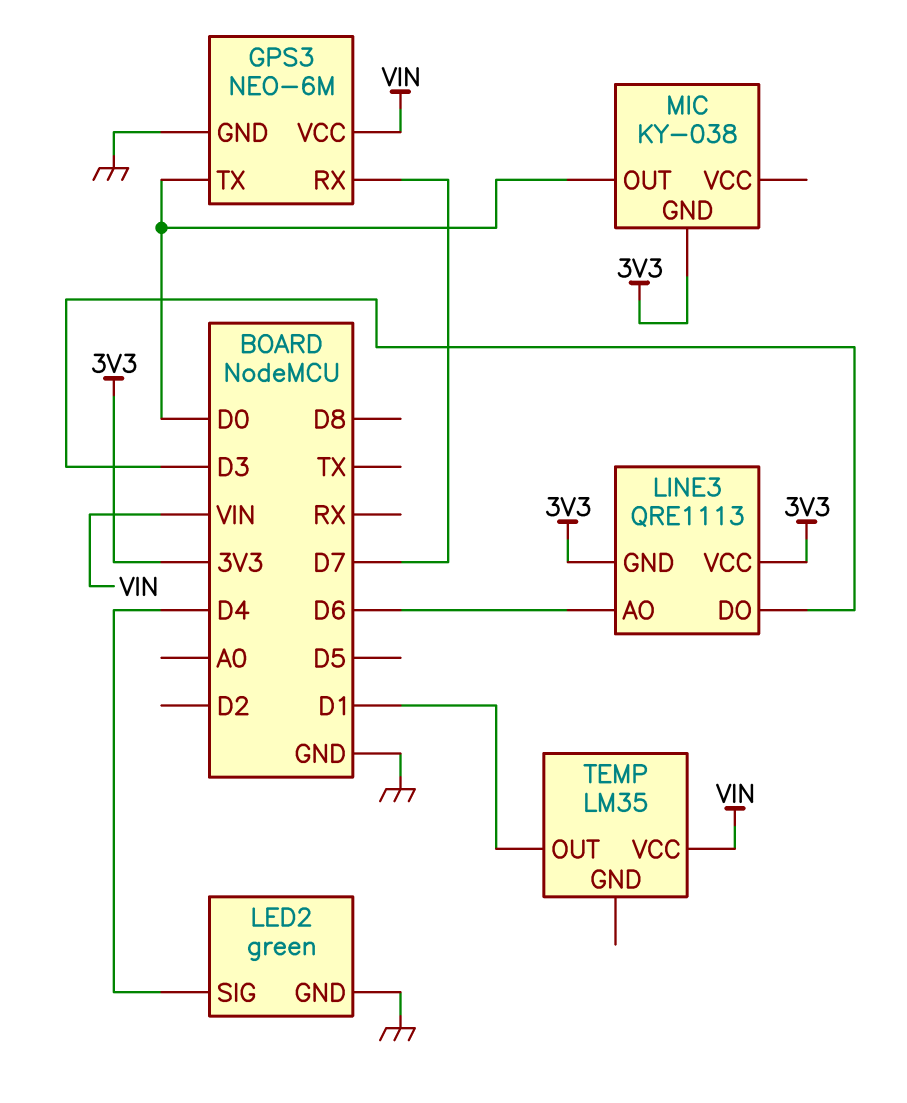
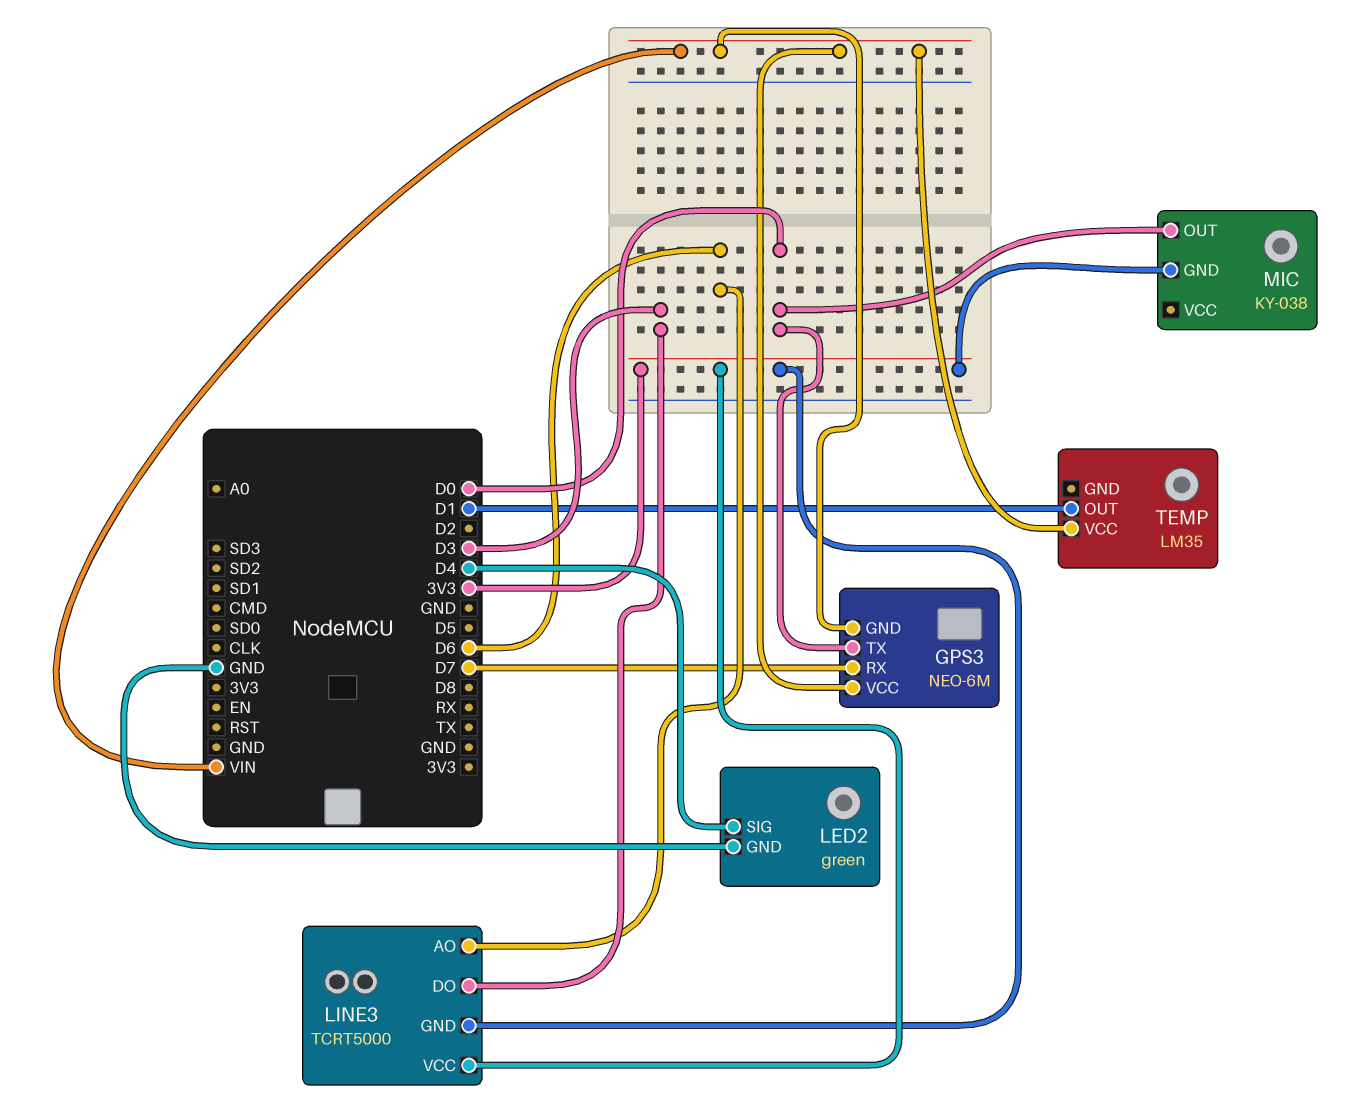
GPS3 pin GND: GND -> VIN
LINE3: QRE1113 -> TCRT5000

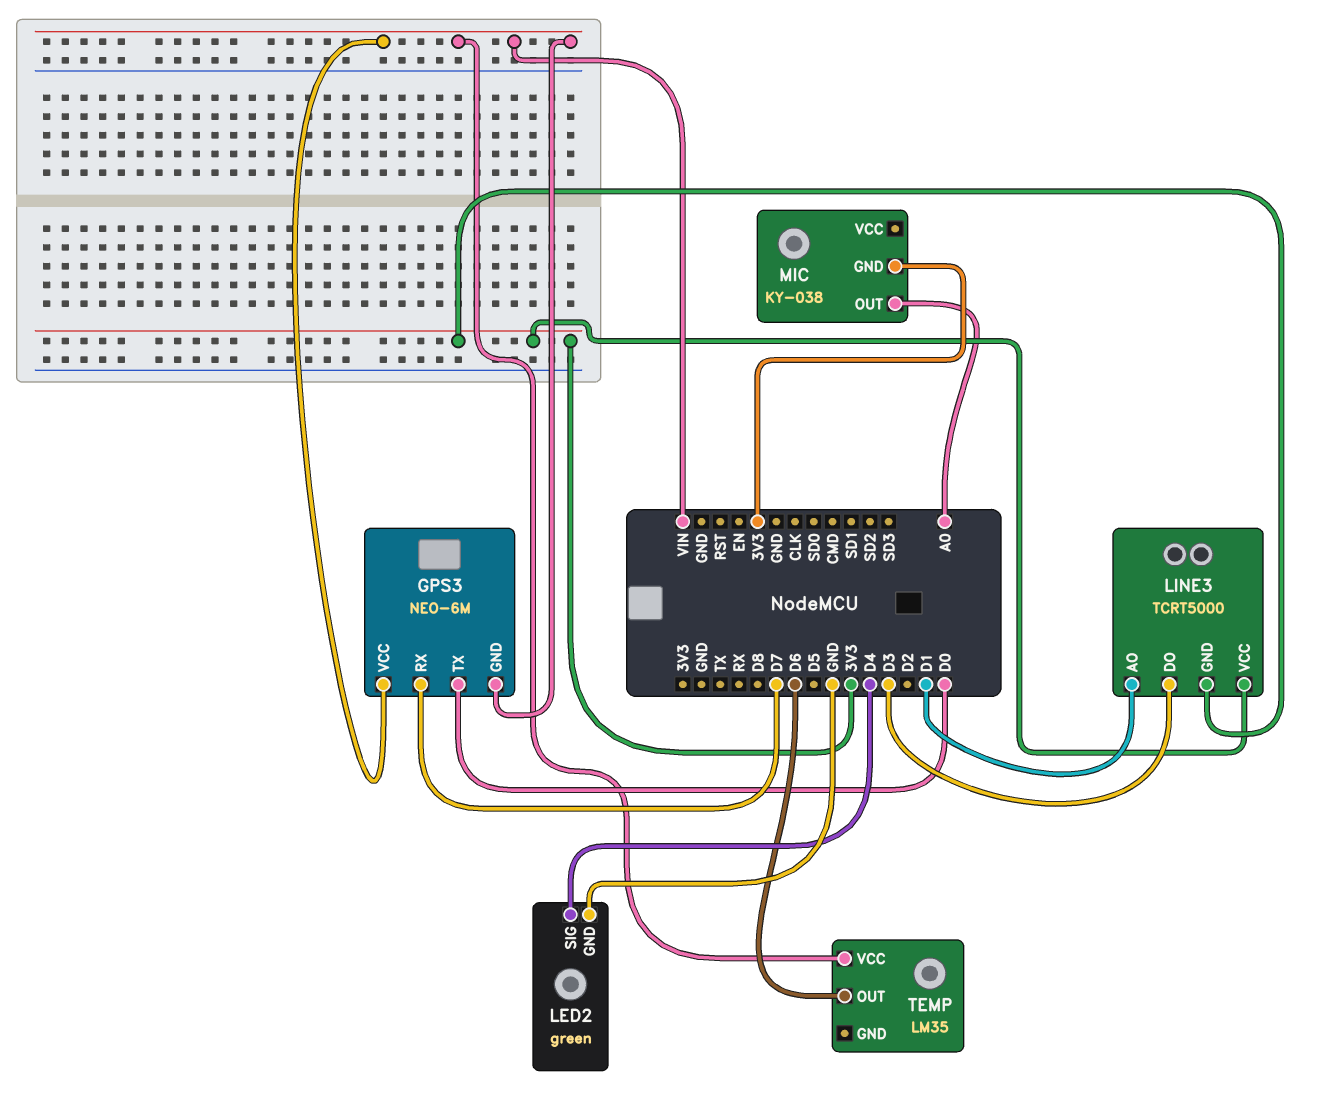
LINE3 pin AO: D6 -> D1
MIC pin OUT: D0 -> A0
TEMP pin OUT: D1 -> D6

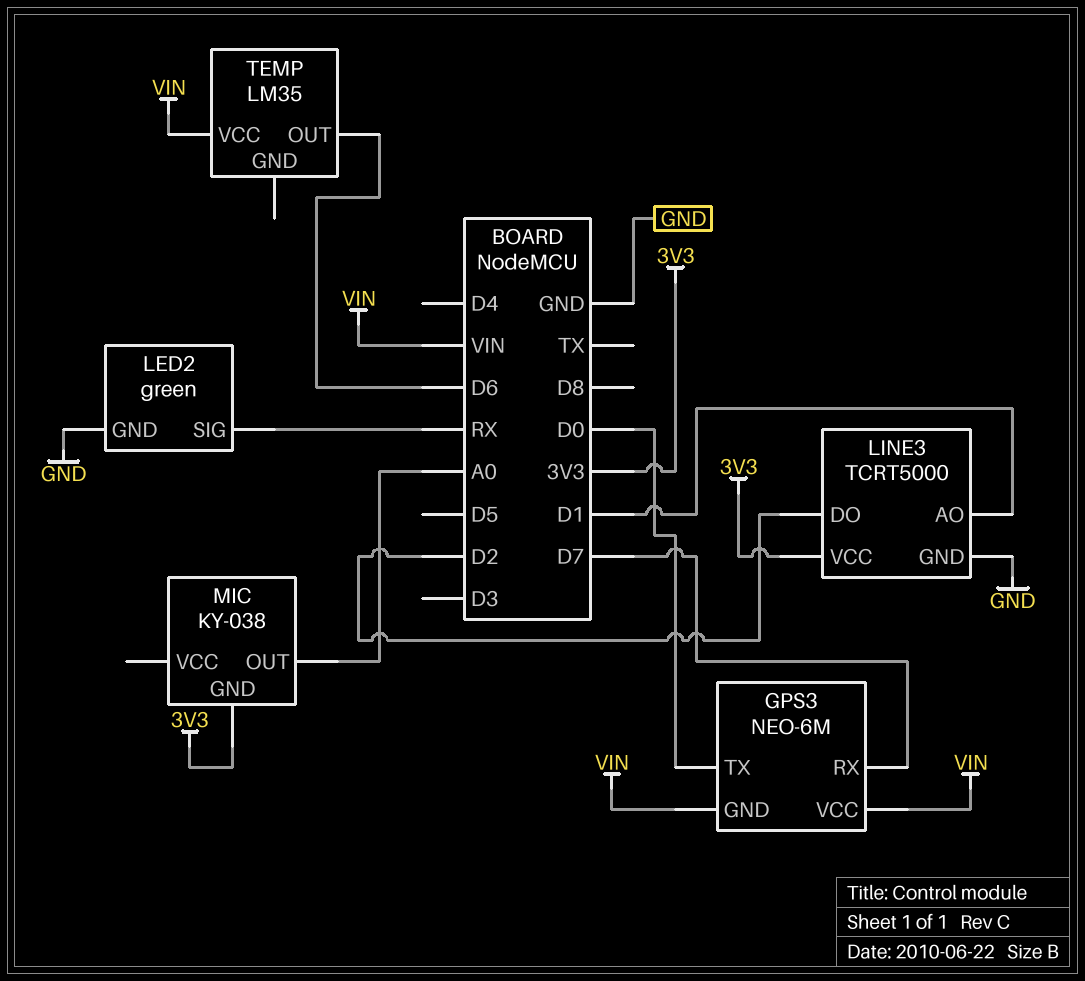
LED2 pin SIG: D4 -> RX
LINE3 pin DO: D3 -> D2
LINE3 pin GND: 3V3 -> GND

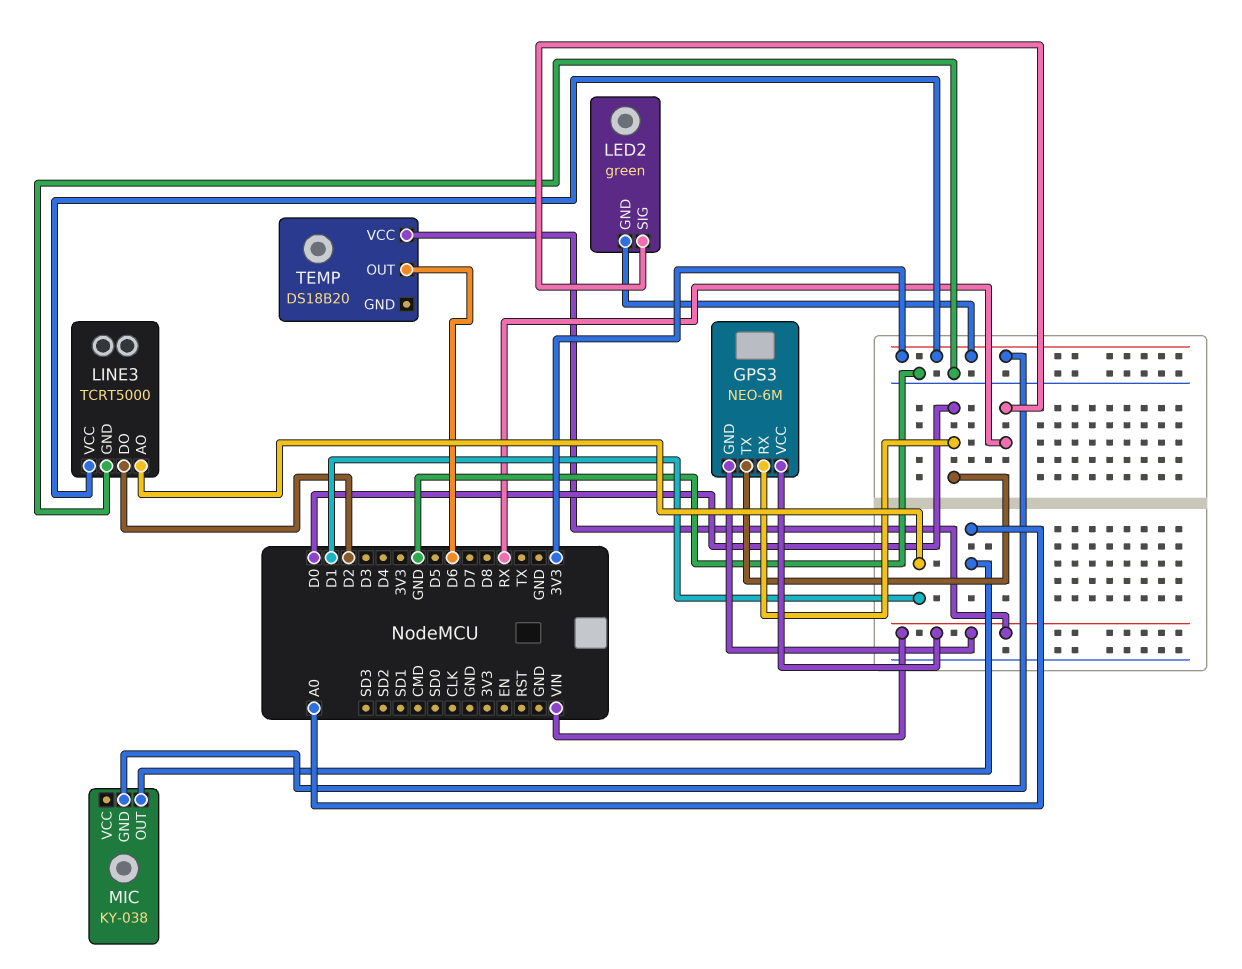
GPS3 pin RX: D7 -> D0
LED2 pin GND: GND -> 3V3
TEMP: LM35 -> DS18B20

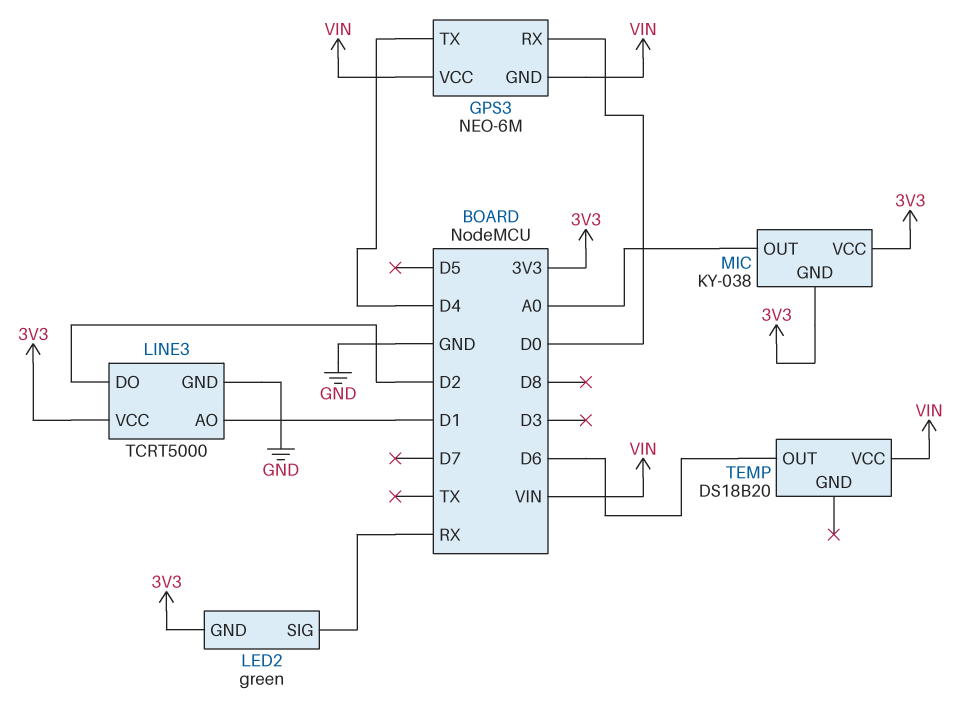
GPS3 pin TX: D0 -> D4
MIC pin VCC: none -> 3V3

